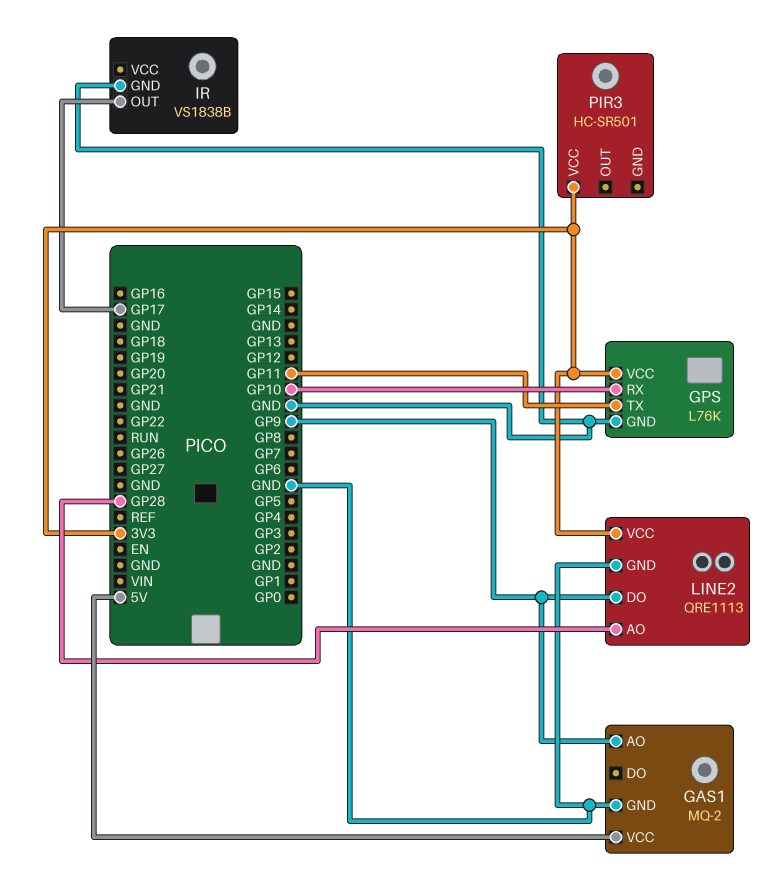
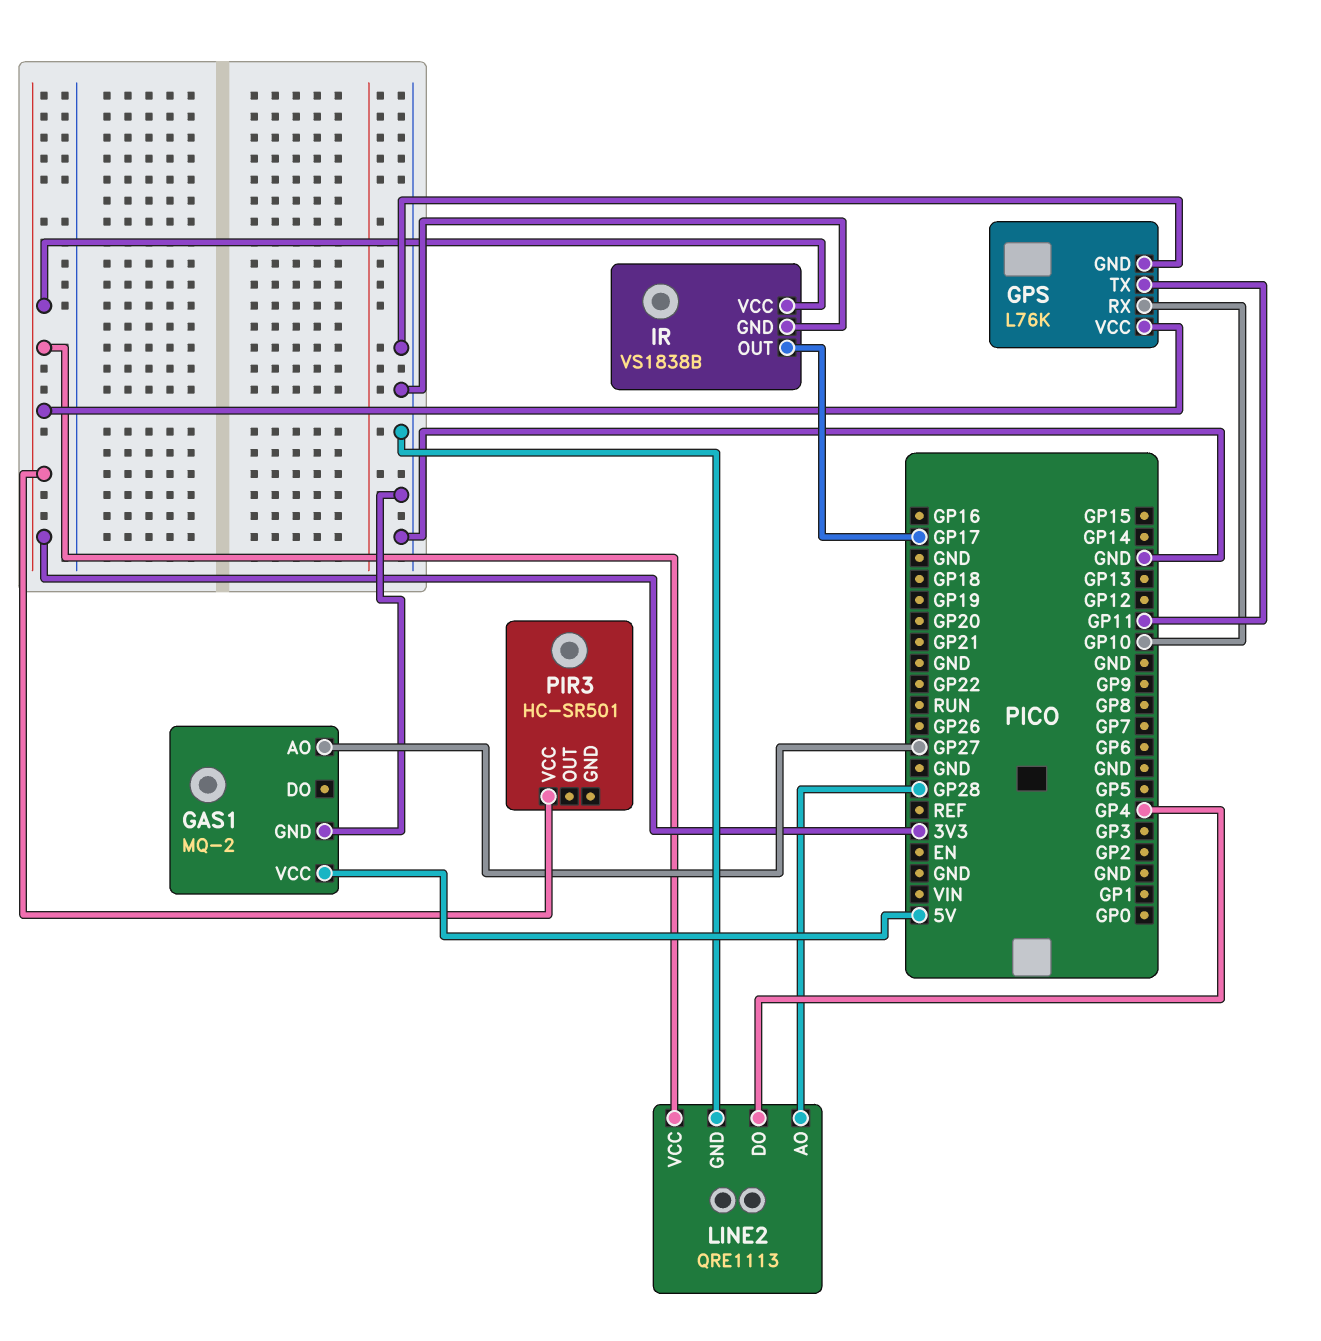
GAS1 pin AO: GP9 -> GP27
IR pin VCC: none -> 3V3
LINE2 pin DO: GP9 -> GP4

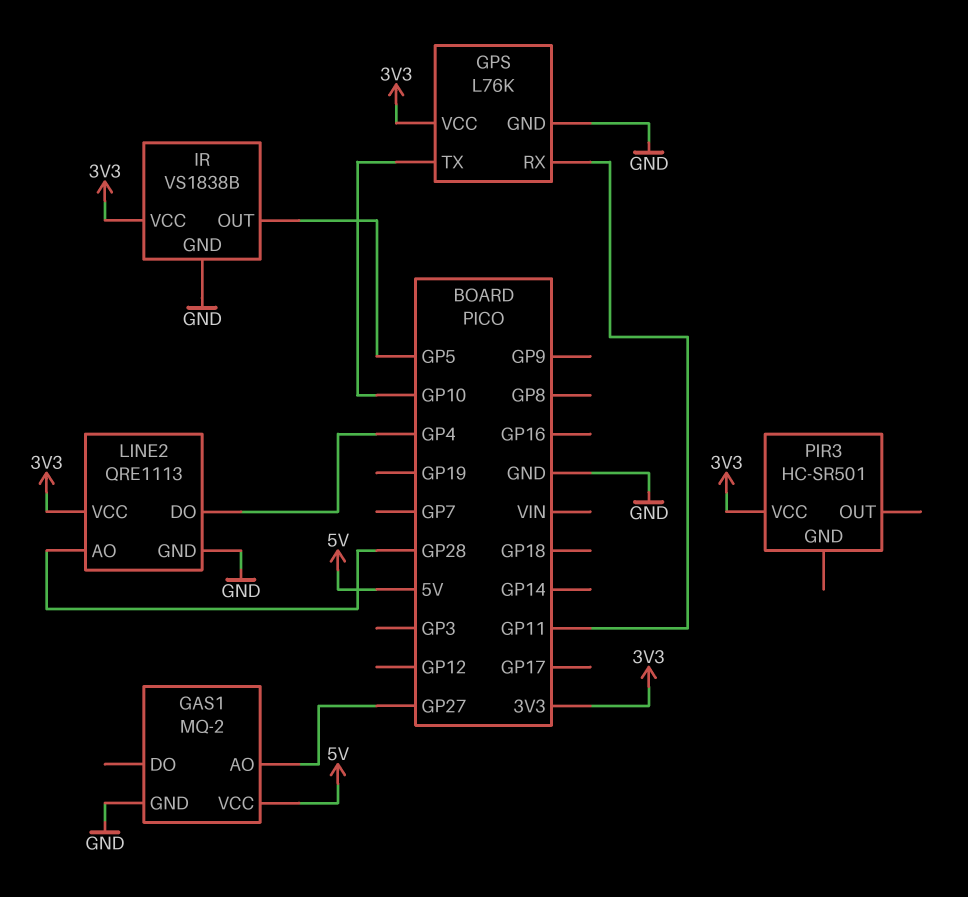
GPS pin RX: GP10 -> GP11
GPS pin TX: GP11 -> GP10
IR pin OUT: GP17 -> GP5

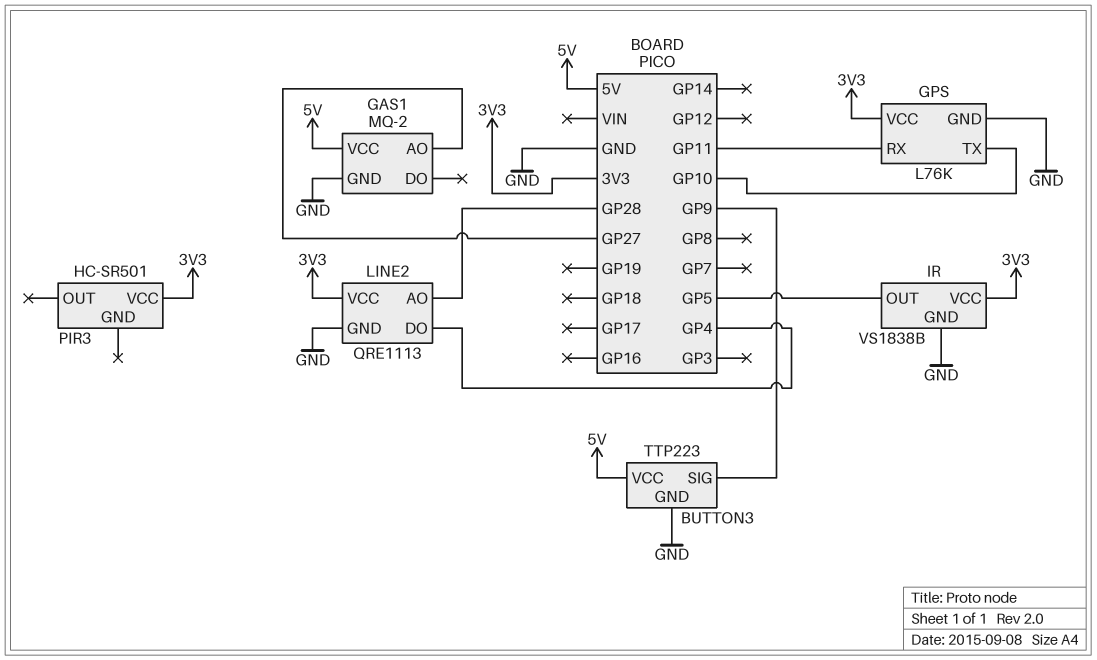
BUTTON3: none -> TTP223
BUTTON3 pin GND: none -> GND
BUTTON3 pin SIG: none -> GP9
BUTTON3 pin VCC: none -> 5V

